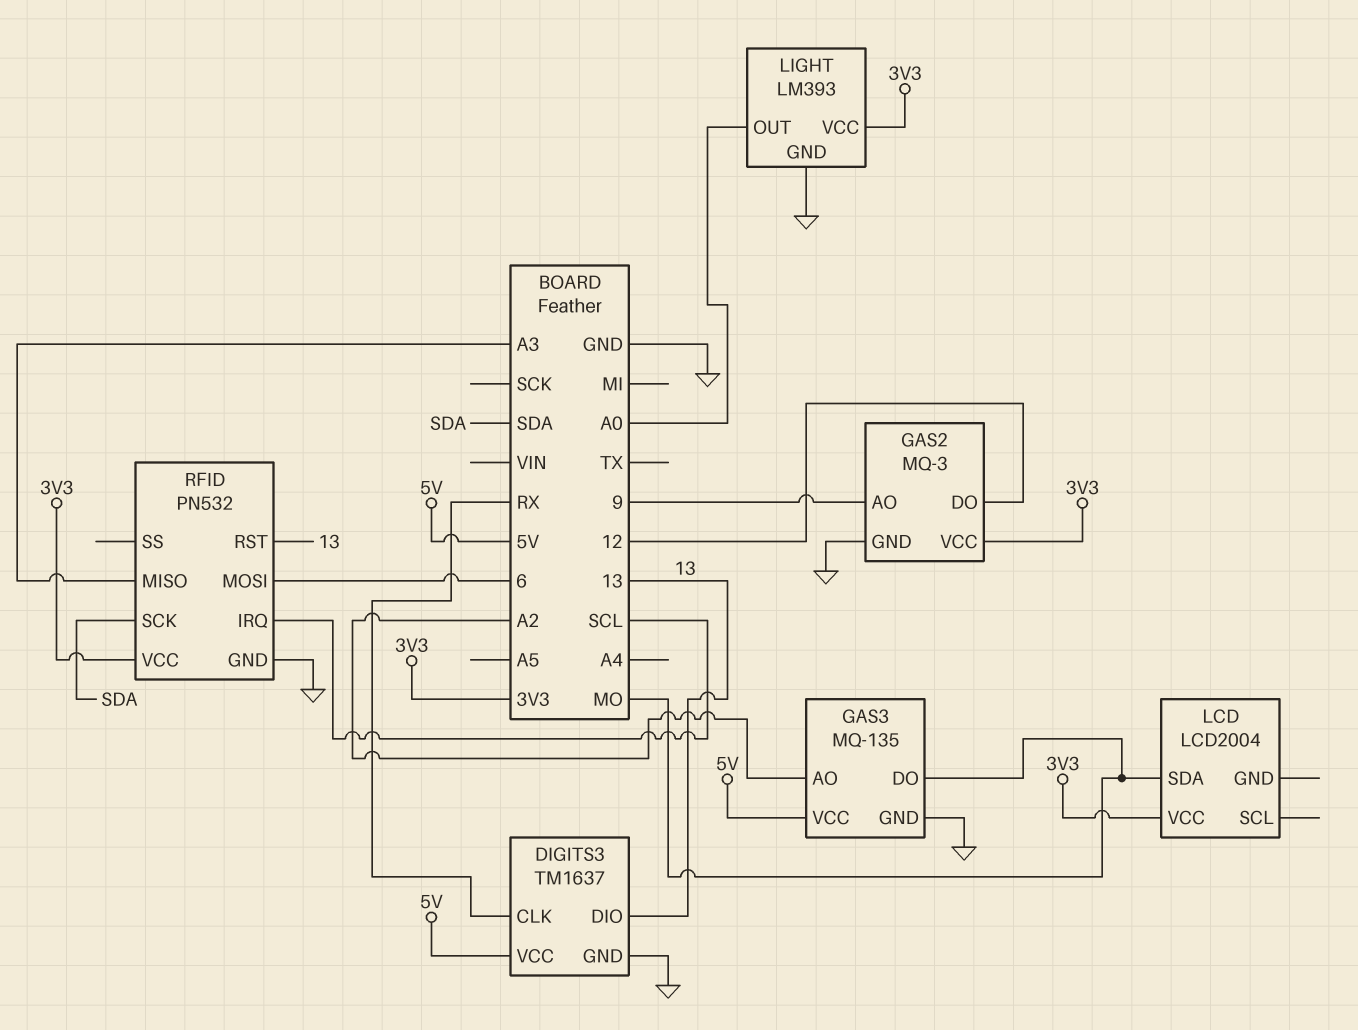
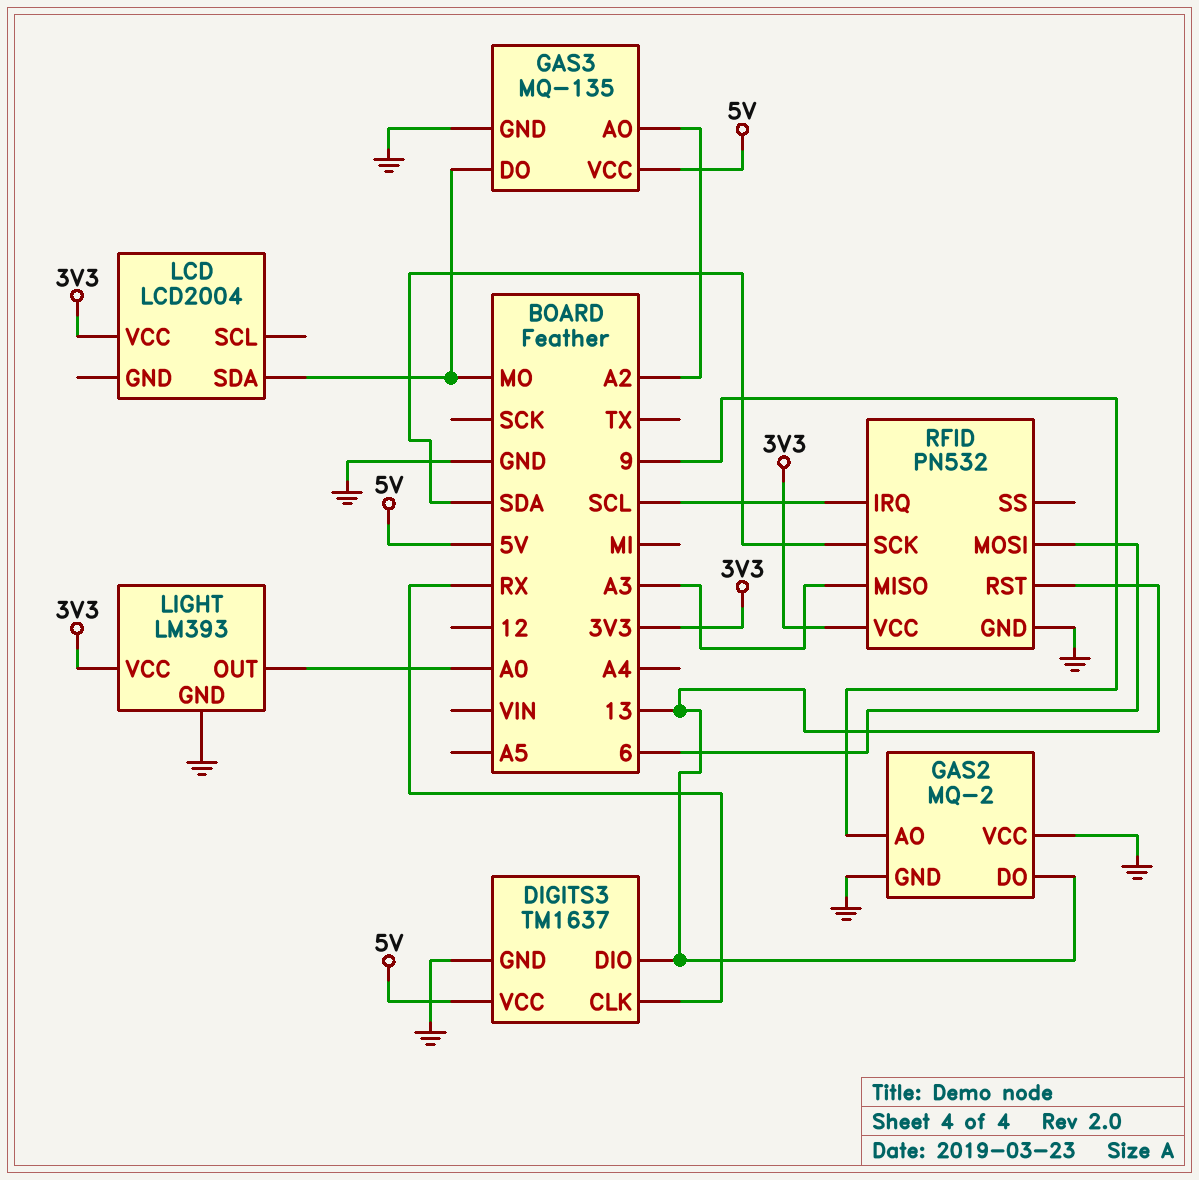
GAS2: MQ-3 -> MQ-2
GAS2 pin DO: 12 -> 13
GAS2 pin VCC: 3V3 -> GND

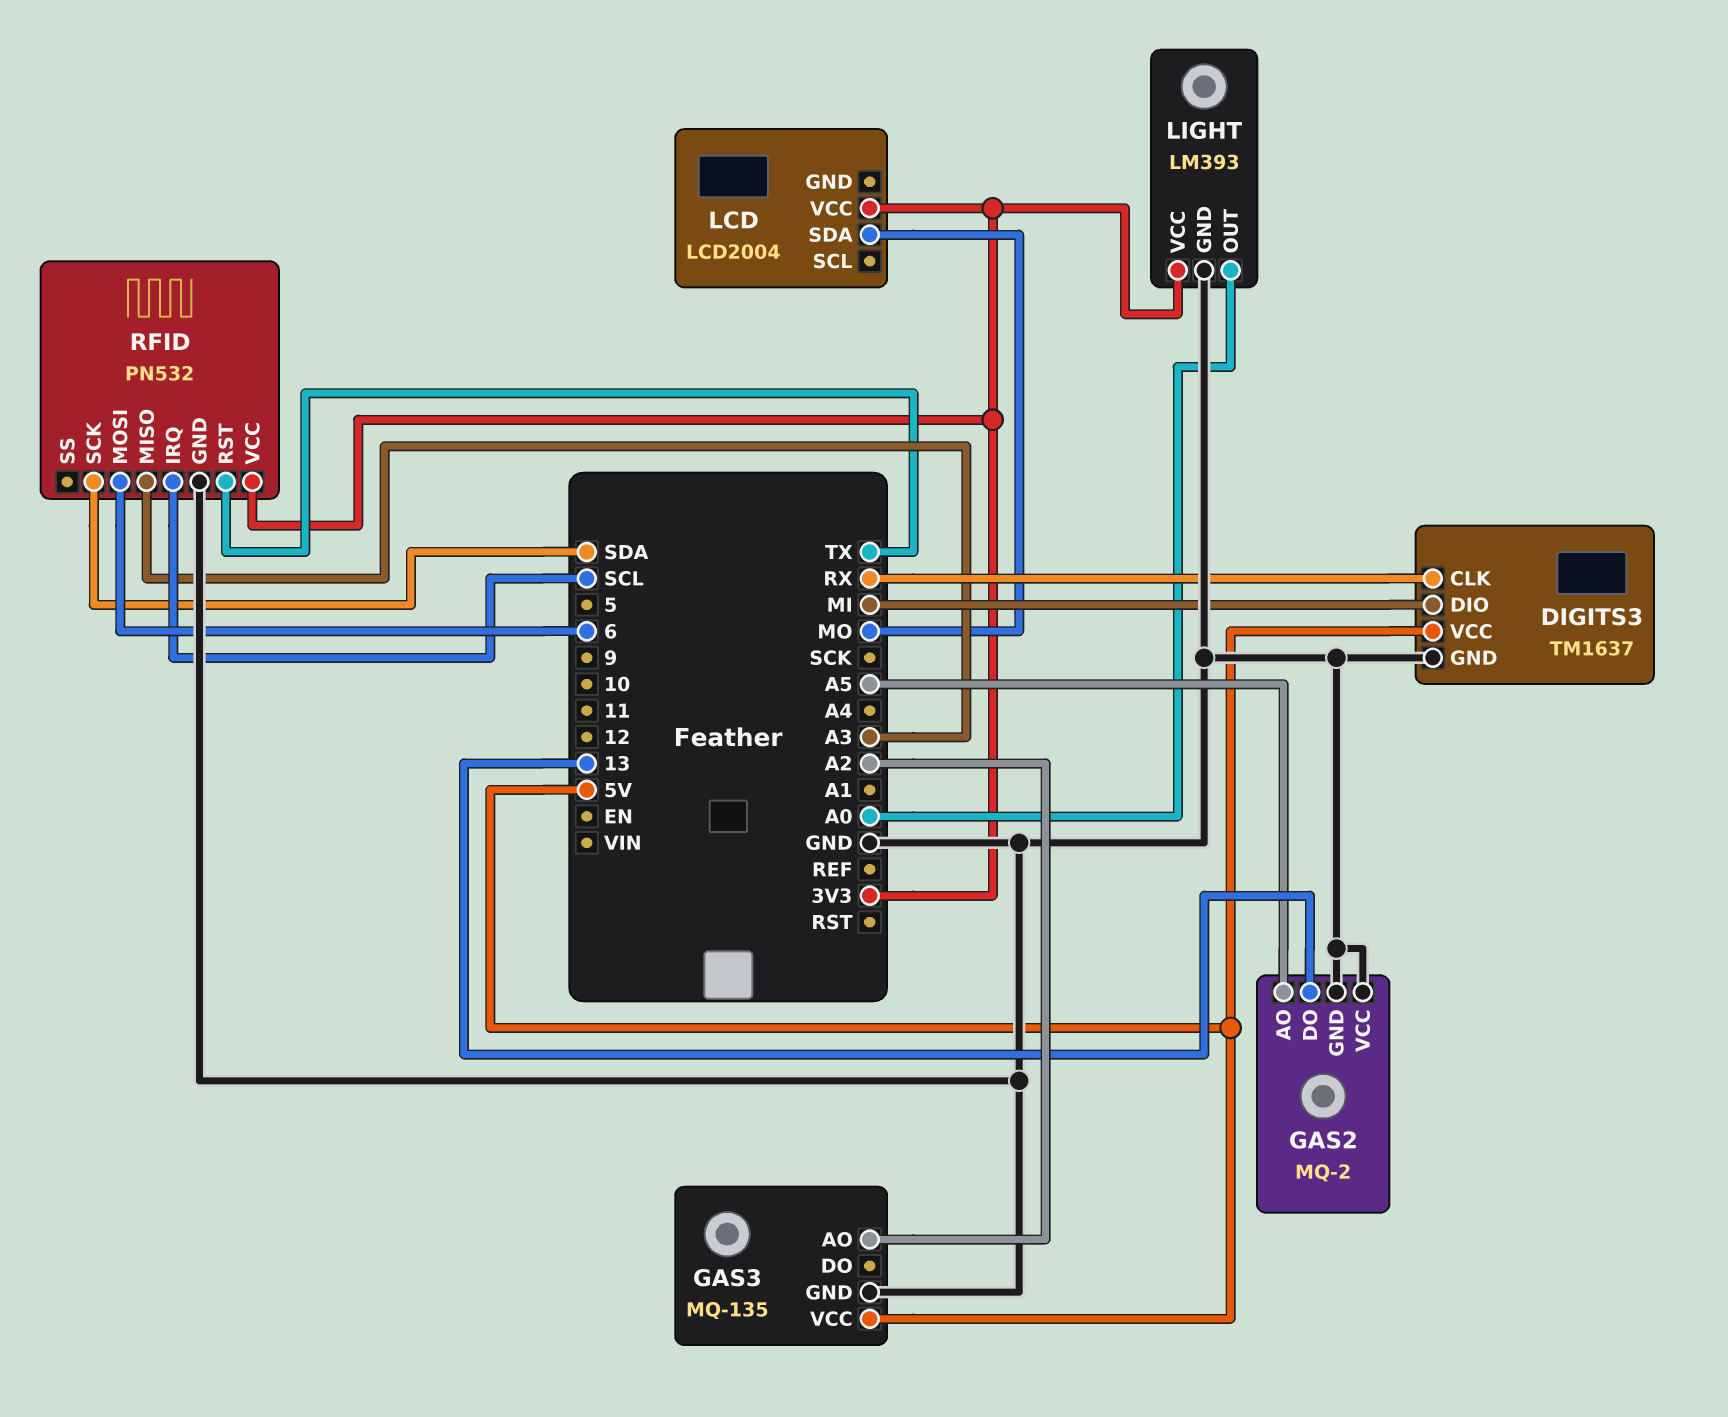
DIGITS3 pin DIO: 13 -> MI
GAS2 pin AO: 9 -> A5
GAS3 pin DO: MO -> none
RFID pin RST: 13 -> TX

